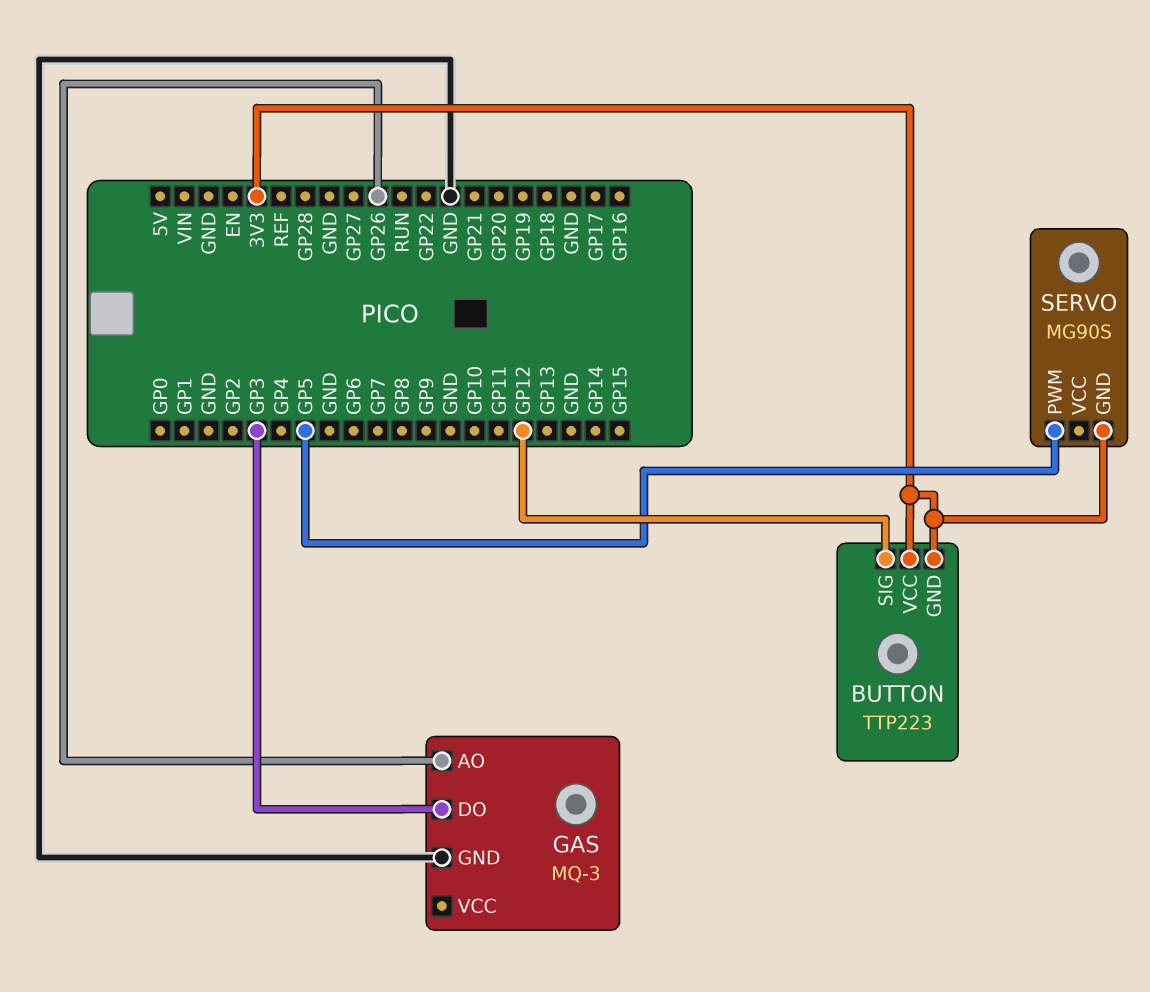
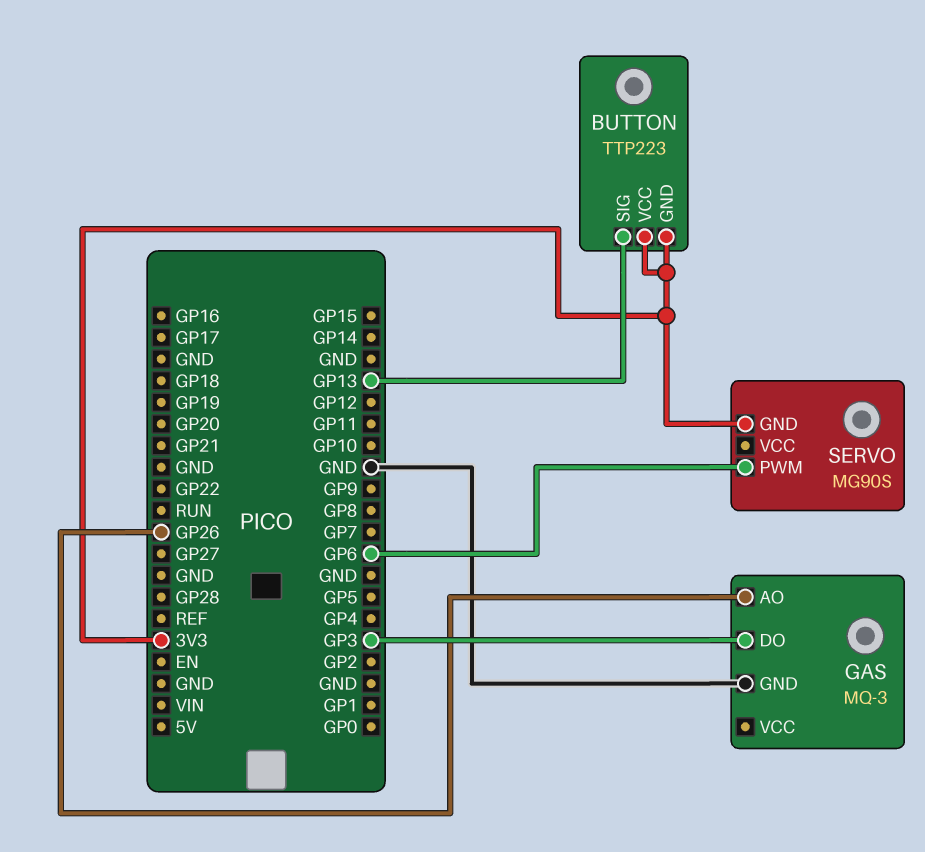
BUTTON pin SIG: GP12 -> GP13
SERVO pin PWM: GP5 -> GP6

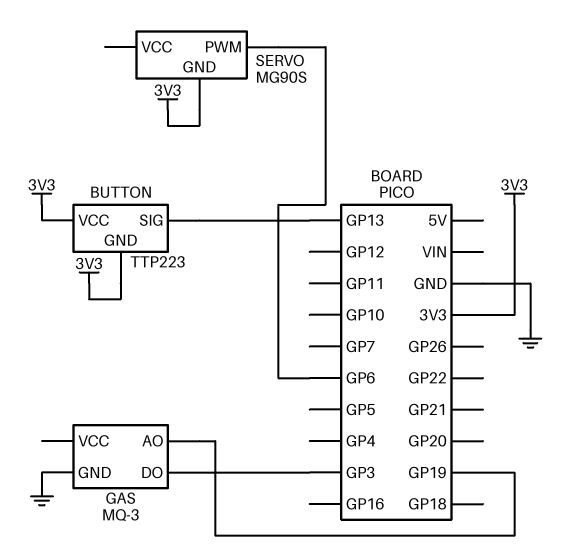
GAS pin AO: GP26 -> GP19

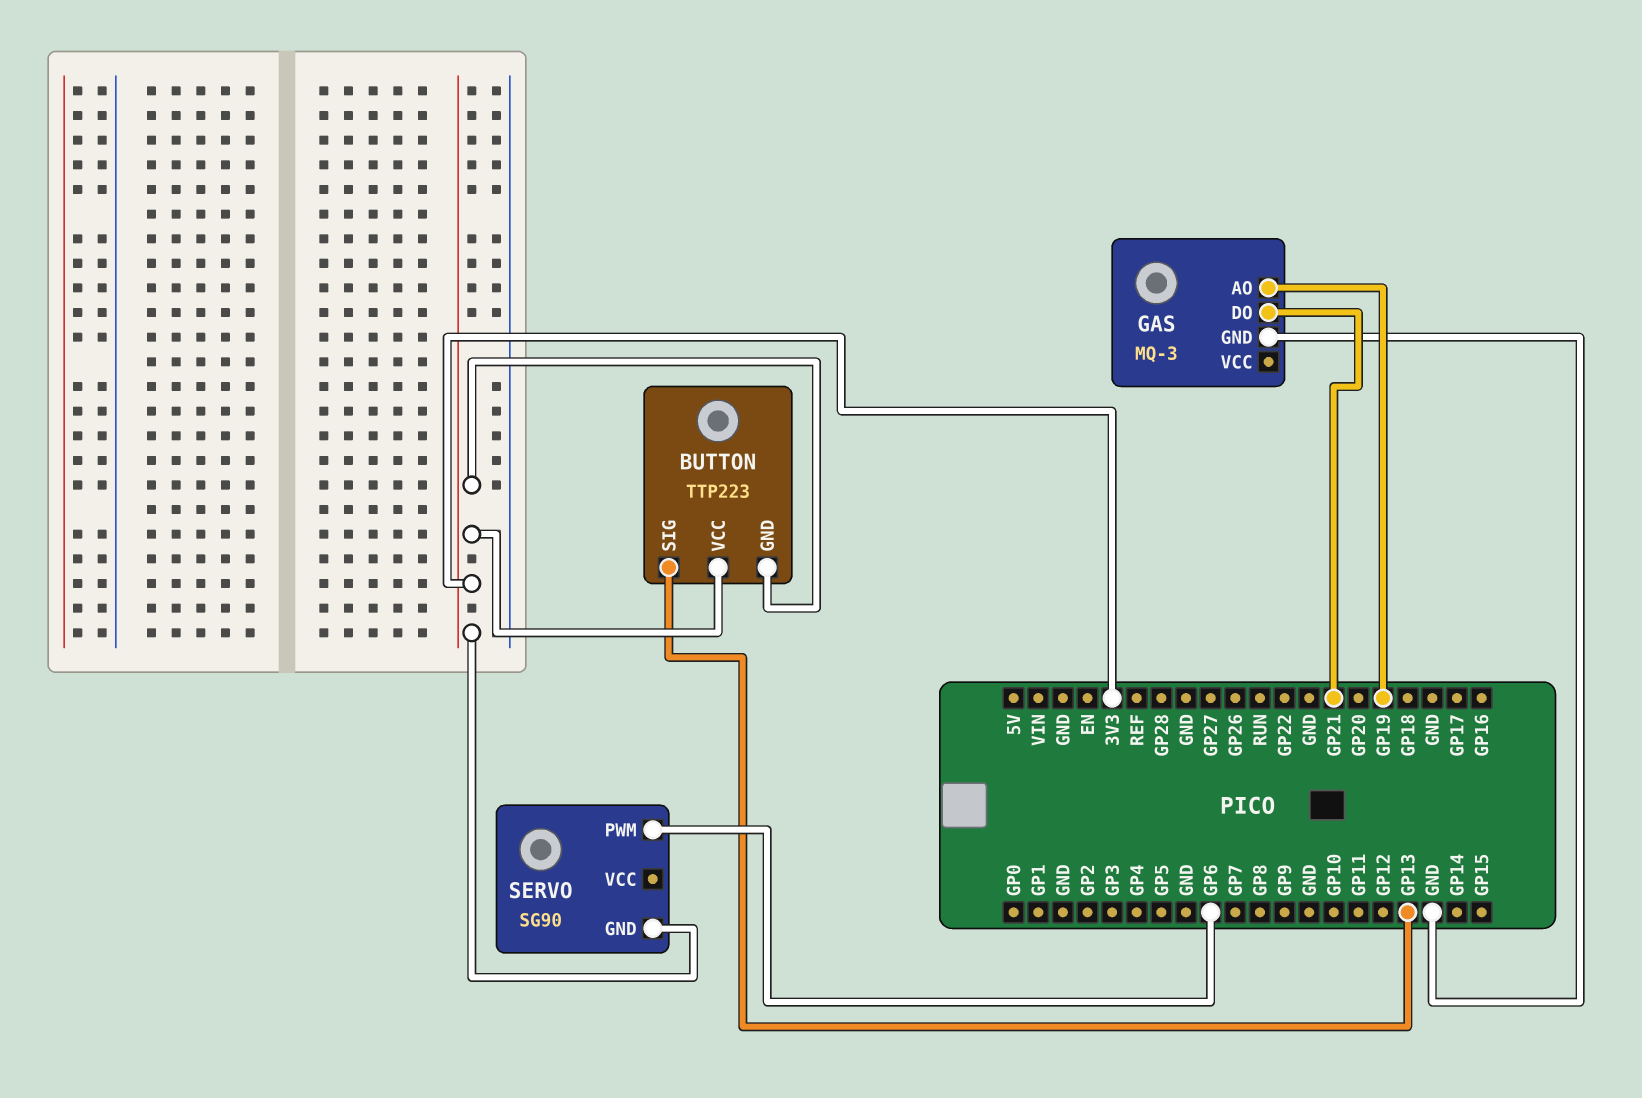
GAS pin DO: GP3 -> GP21
SERVO: MG90S -> SG90

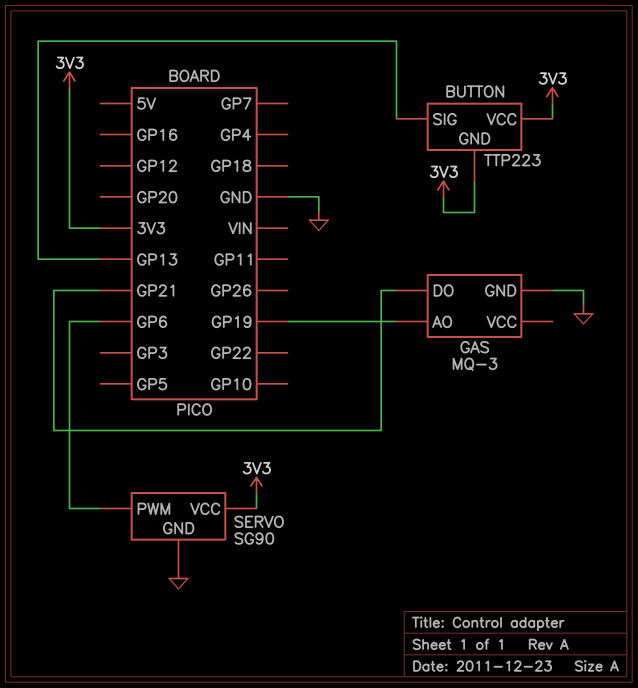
SERVO pin GND: 3V3 -> GND
SERVO pin VCC: none -> 3V3

